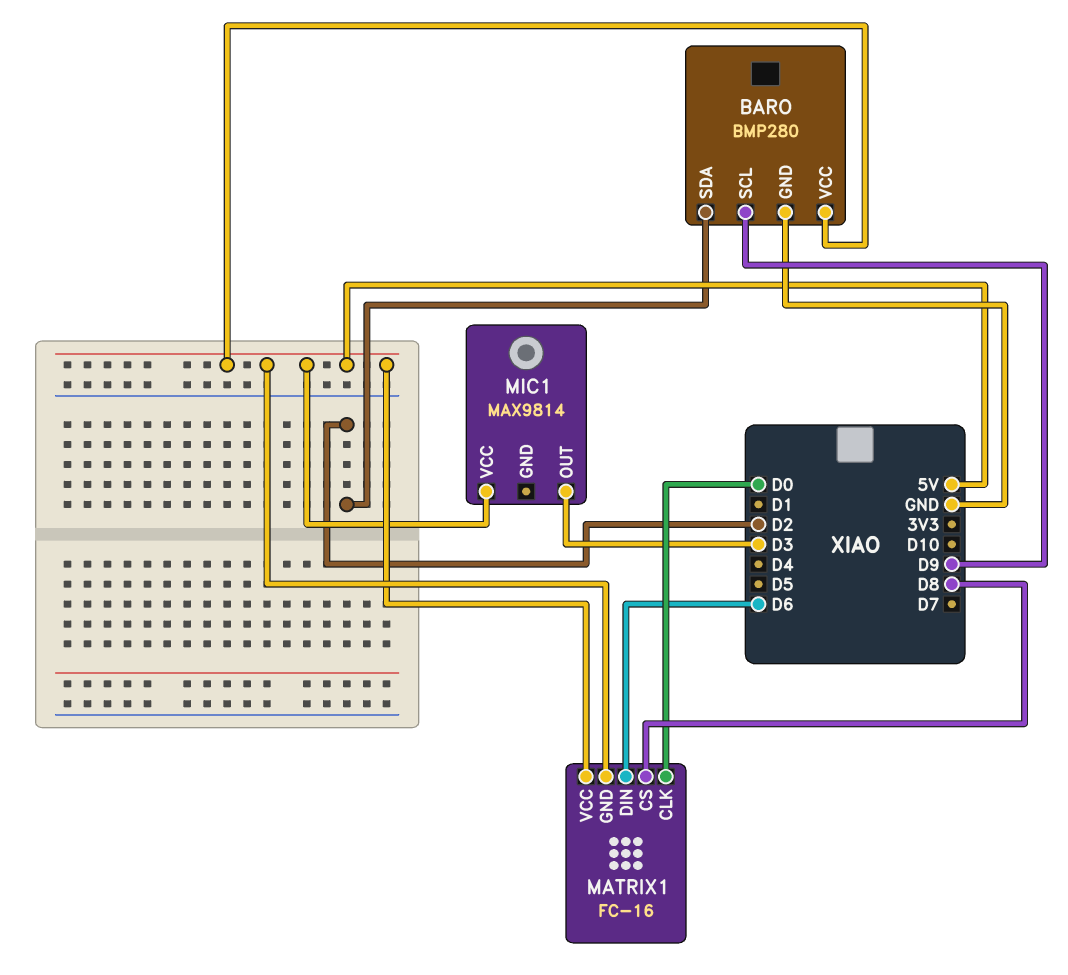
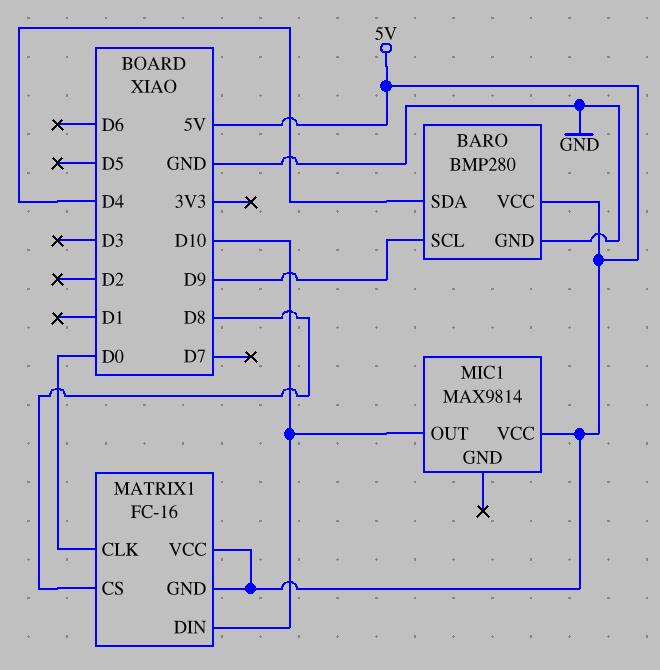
BARO pin SDA: D2 -> D4
MATRIX1 pin DIN: D6 -> D10
MIC1 pin OUT: D3 -> D10

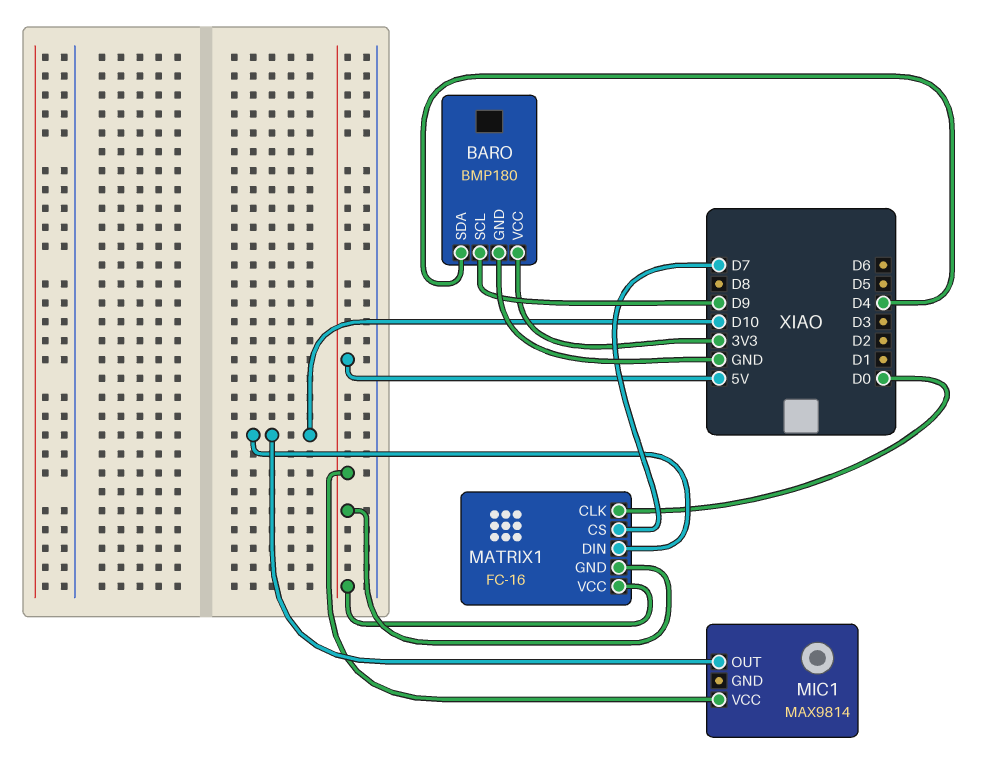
BARO: BMP280 -> BMP180
BARO pin VCC: 5V -> 3V3
MATRIX1 pin CS: D8 -> D7

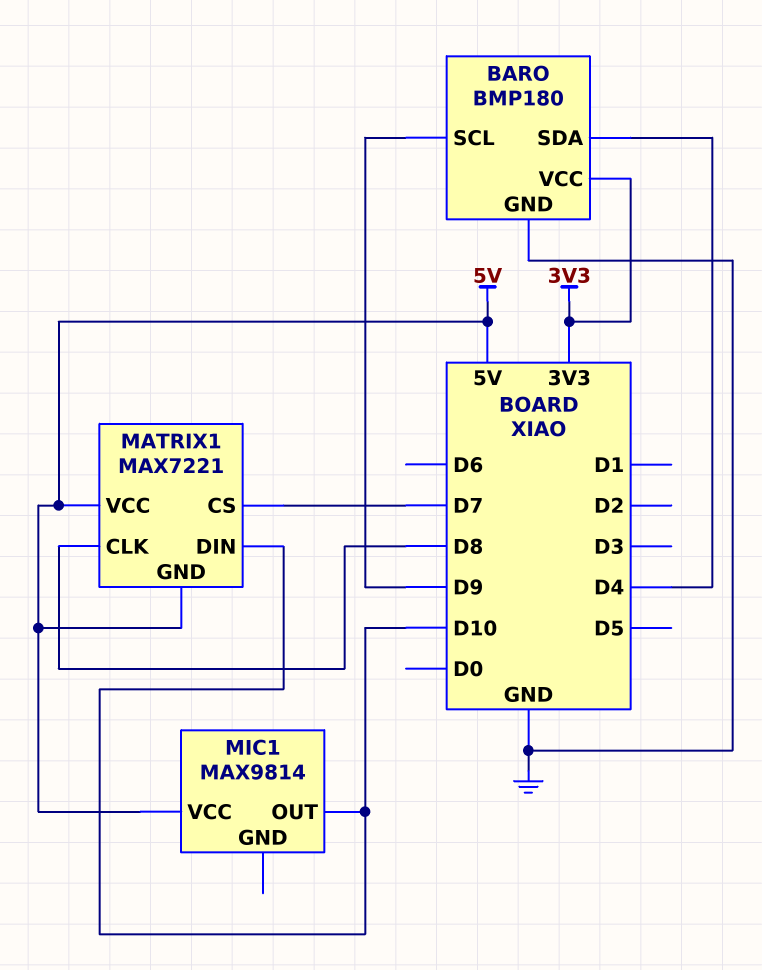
MATRIX1: FC-16 -> MAX7221
MATRIX1 pin CLK: D0 -> D8

